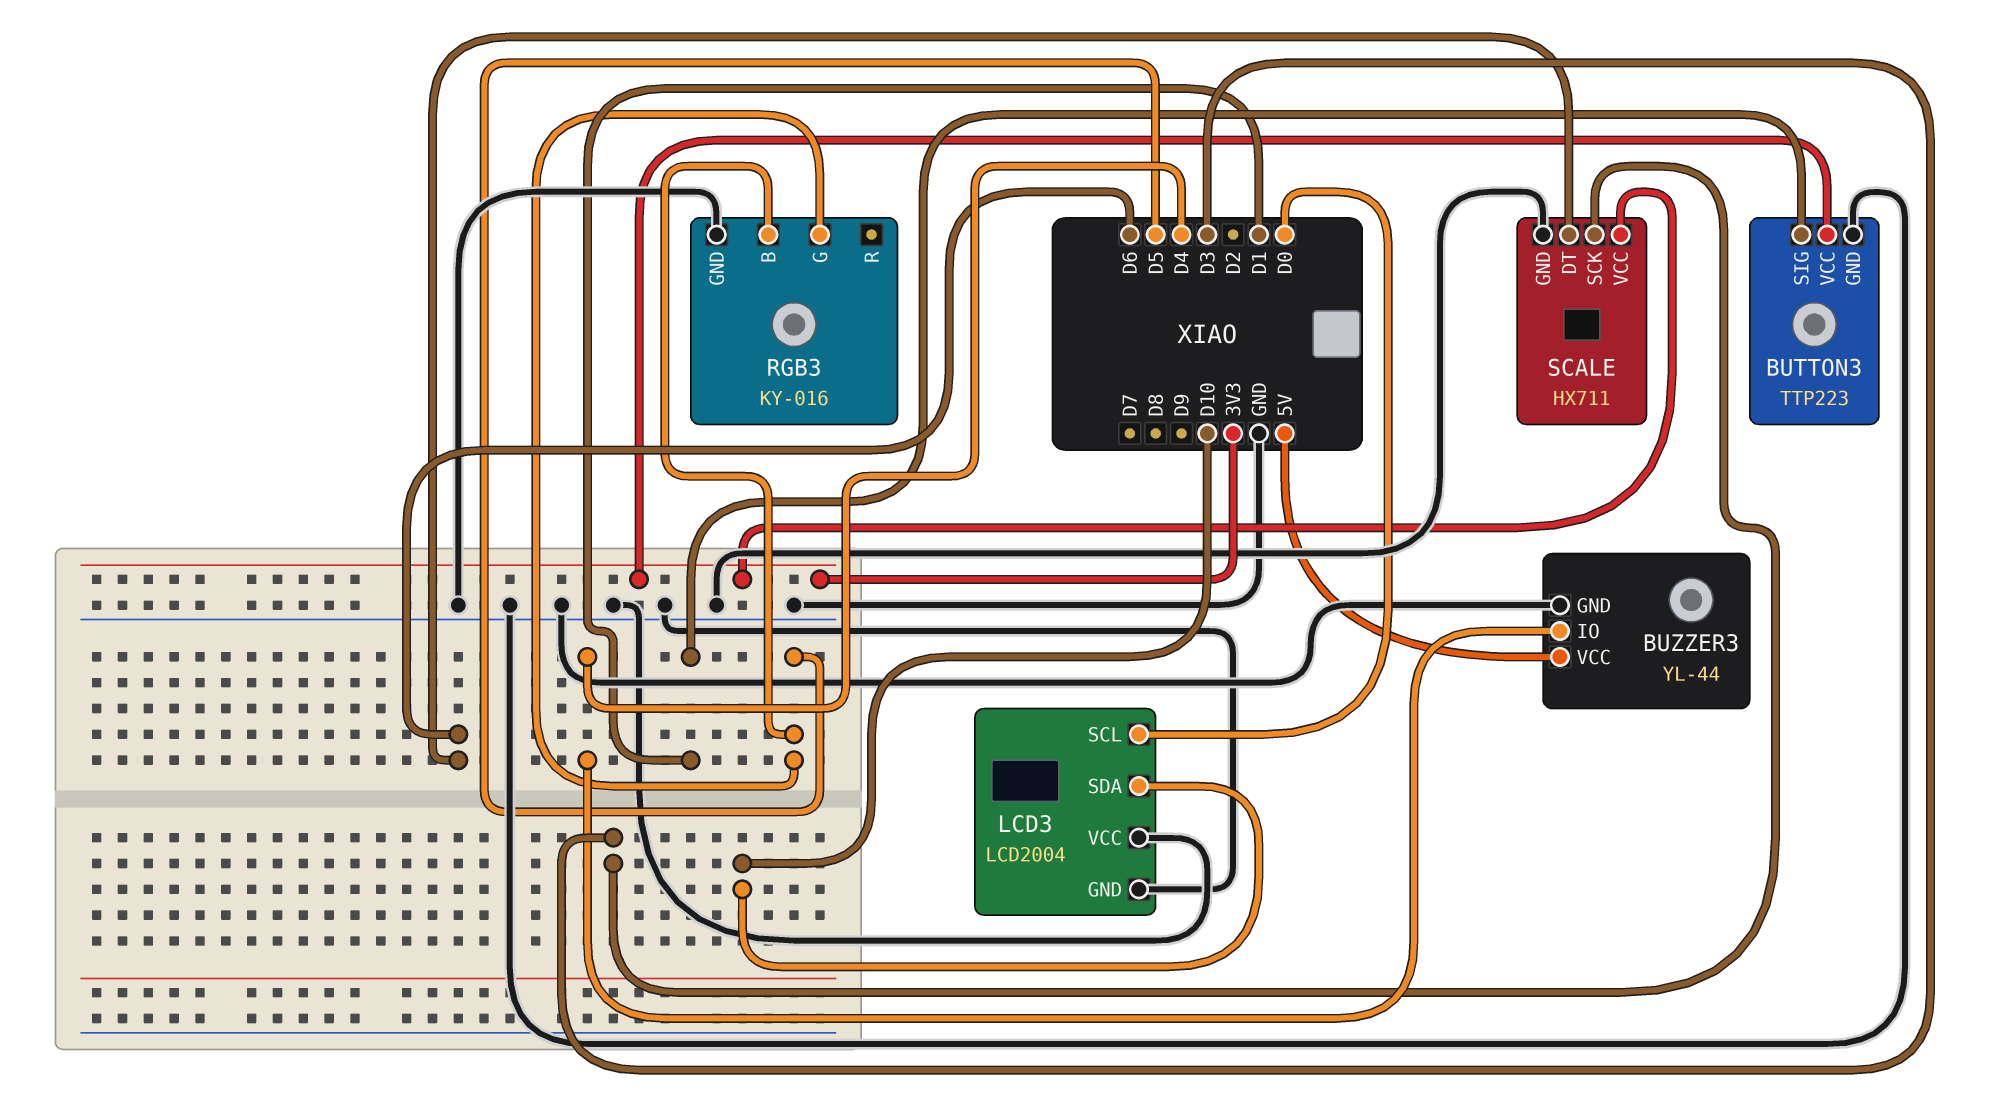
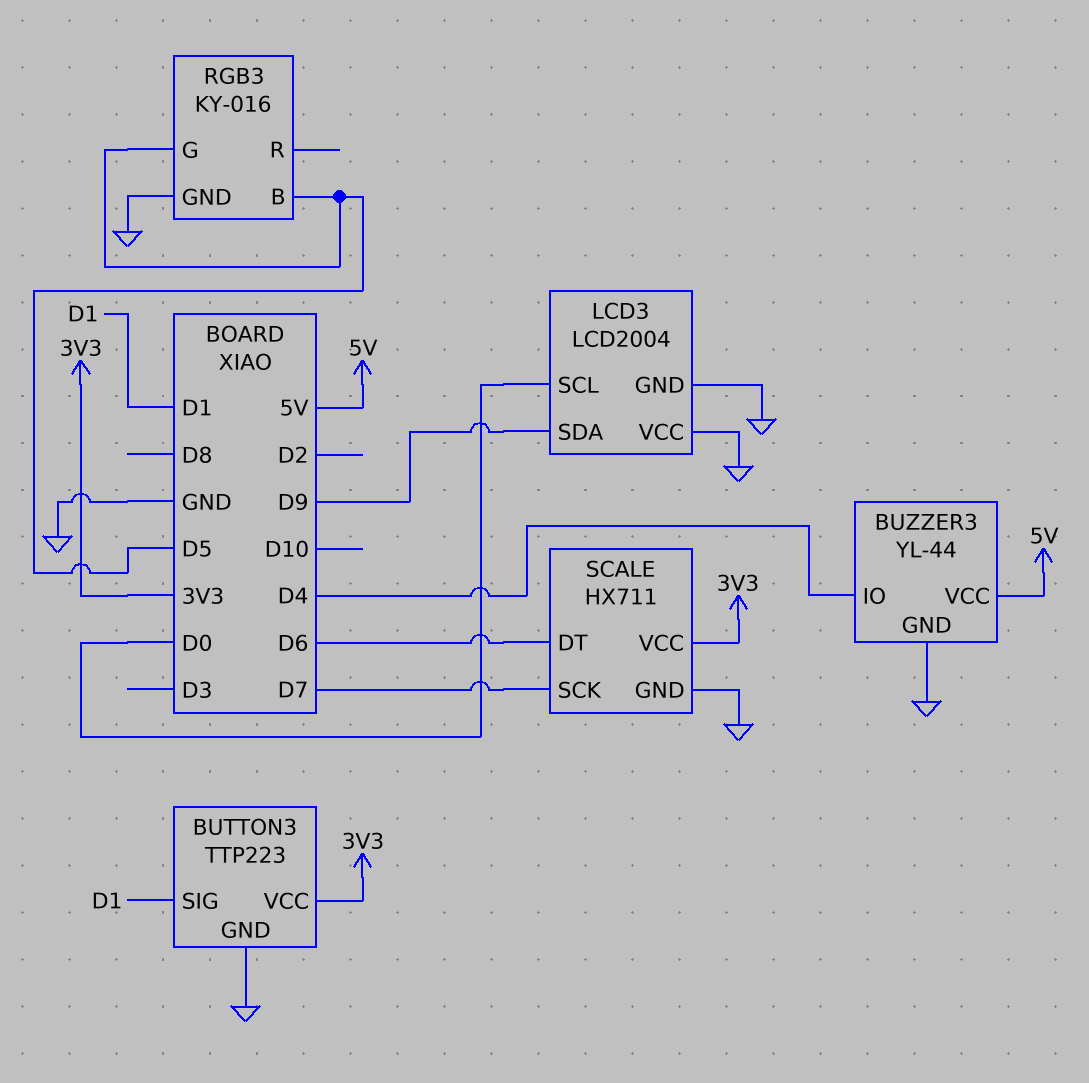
LCD3 pin SDA: D10 -> D9
SCALE pin SCK: D3 -> D7

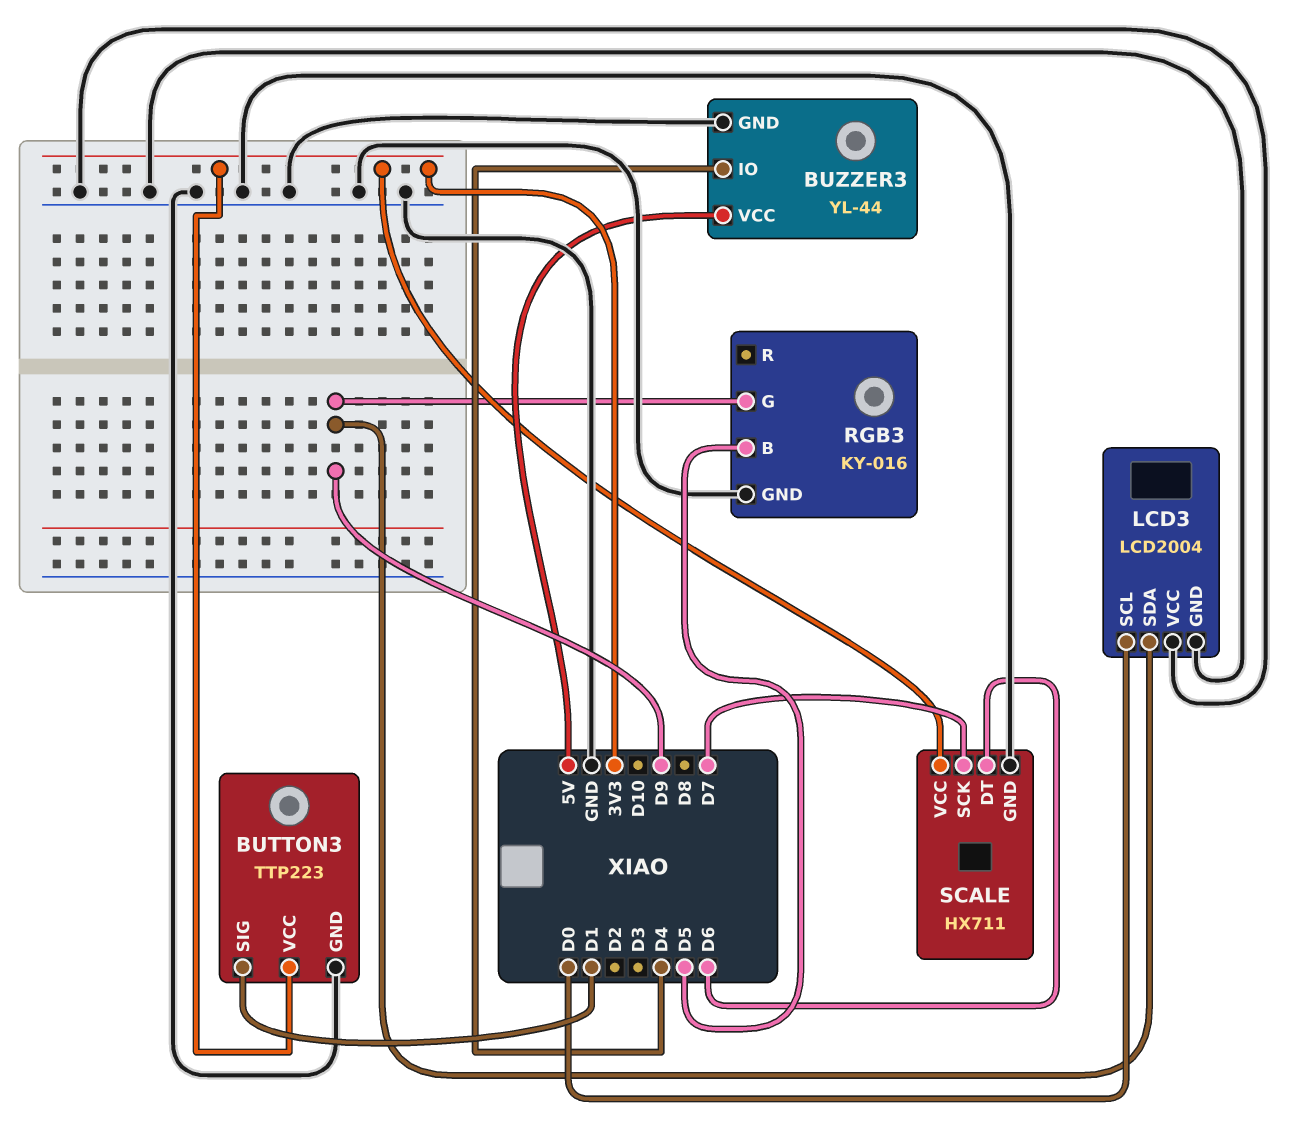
RGB3 pin G: D5 -> D9

